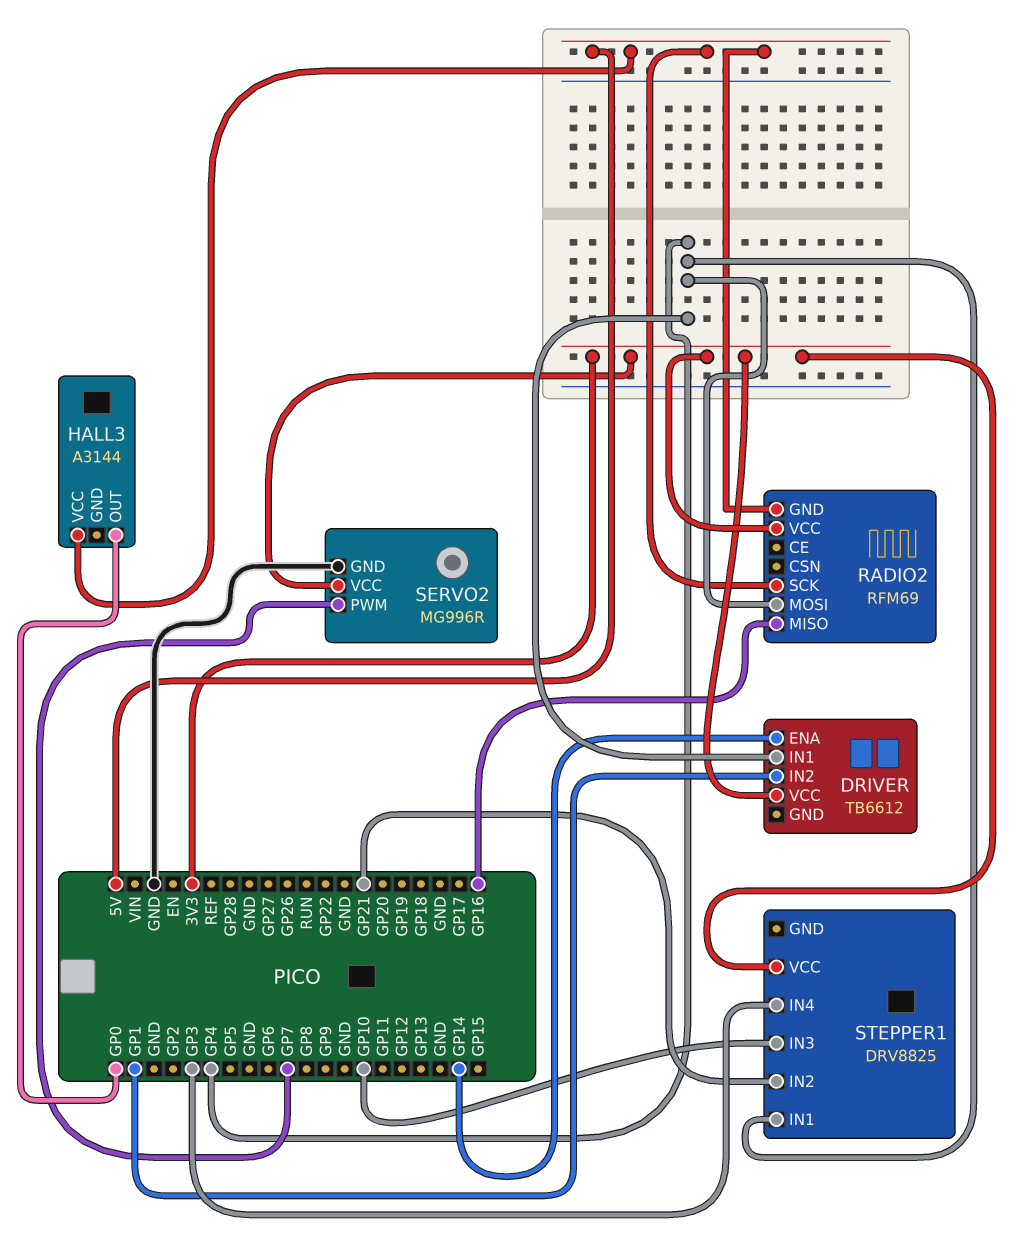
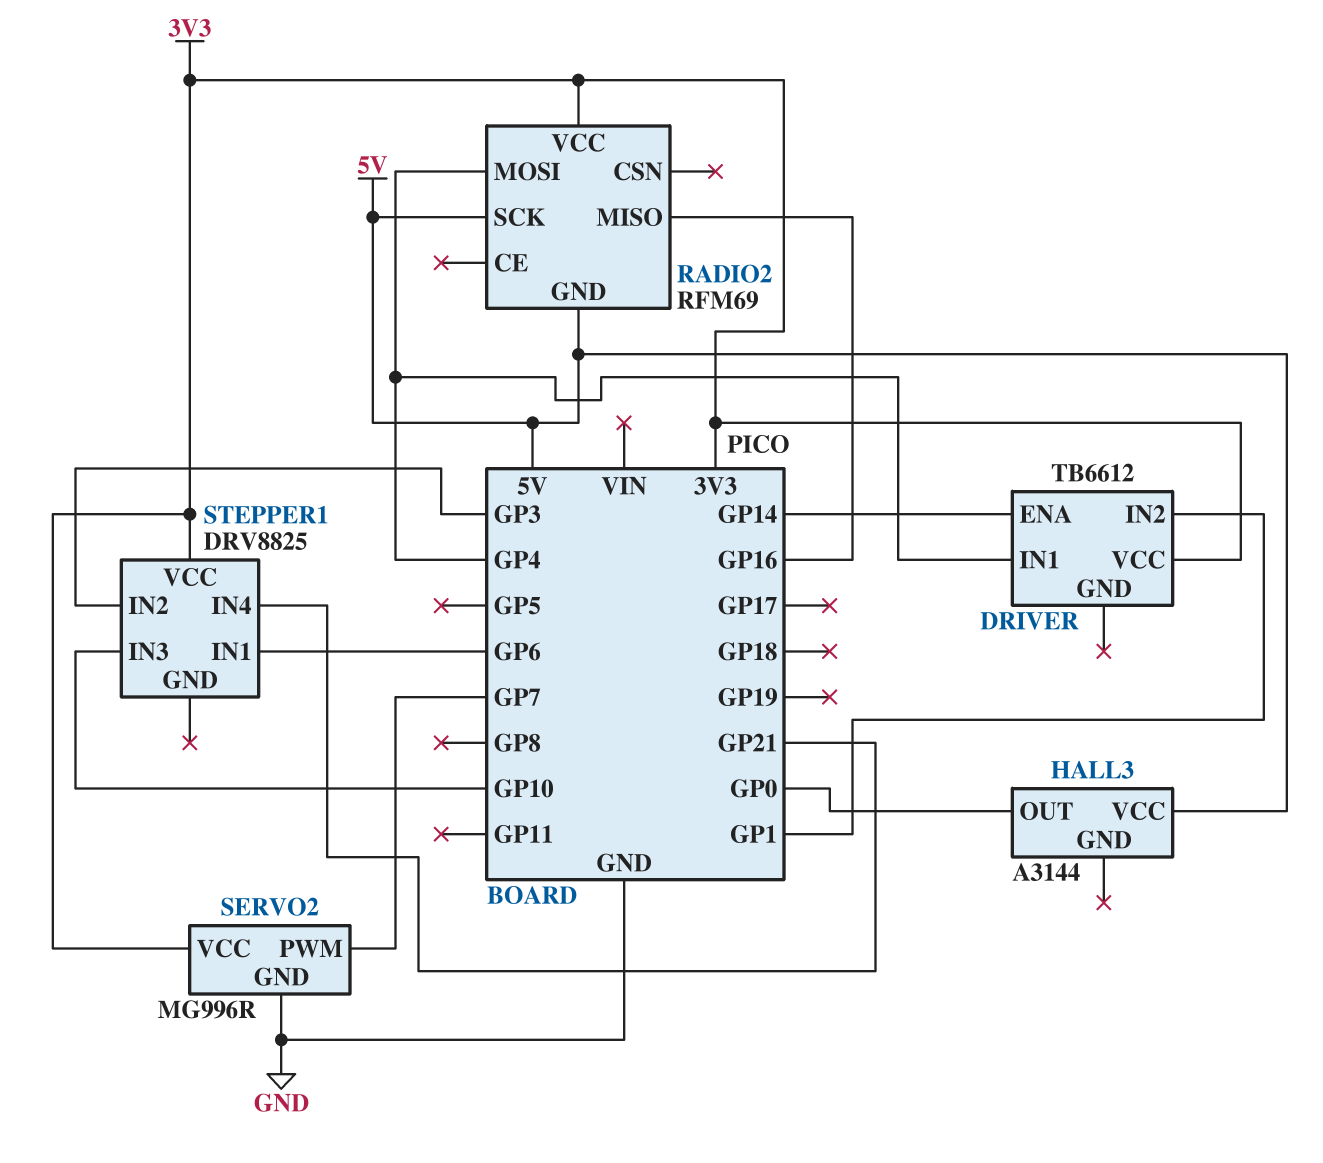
STEPPER1 pin IN1: GP4 -> GP6
STEPPER1 pin IN2: GP21 -> GP3
STEPPER1 pin IN4: GP3 -> GP21

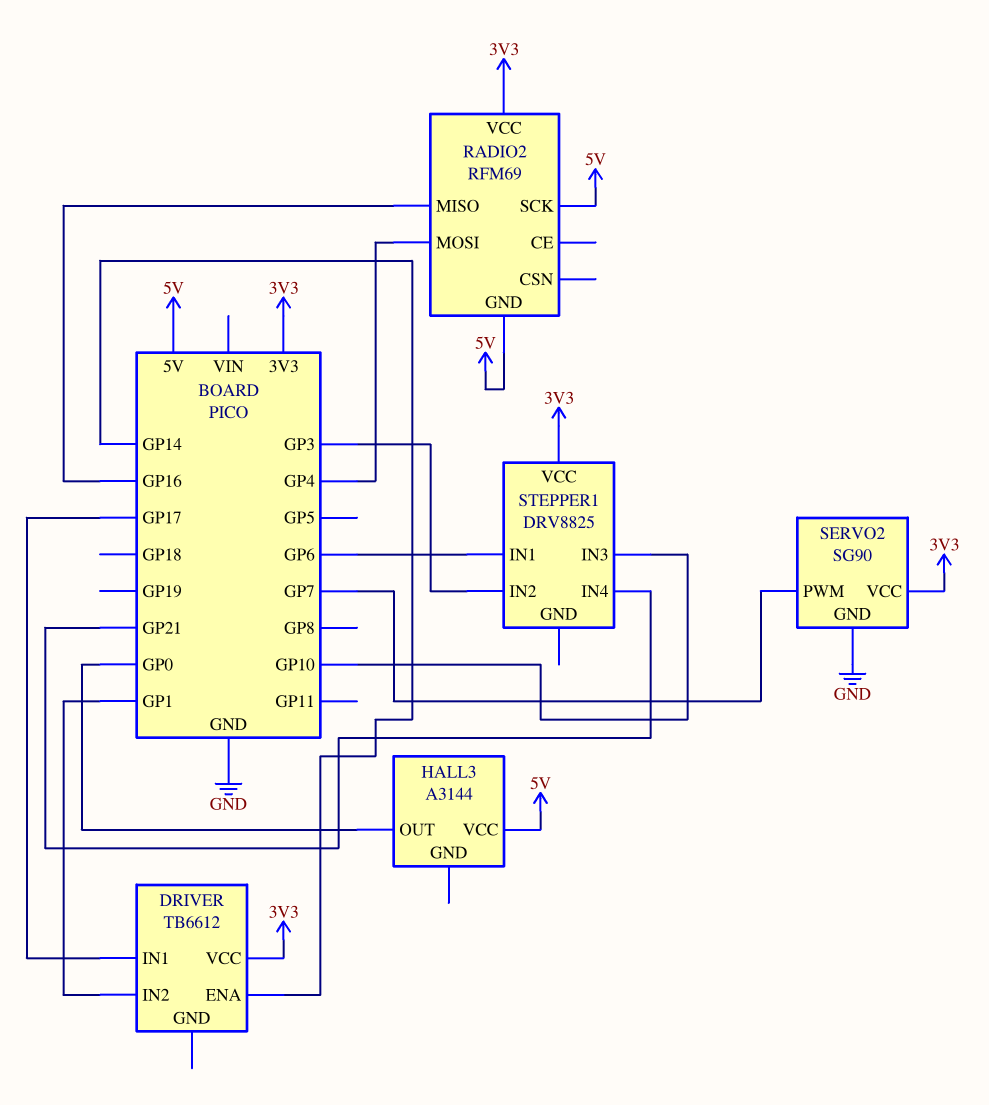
DRIVER pin IN1: GP4 -> GP17
SERVO2: MG996R -> SG90

